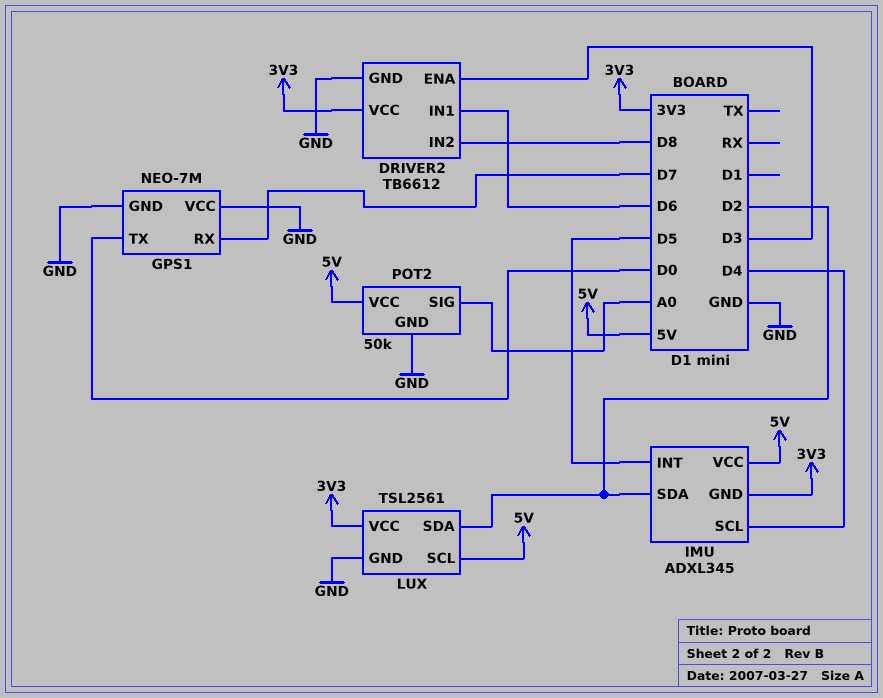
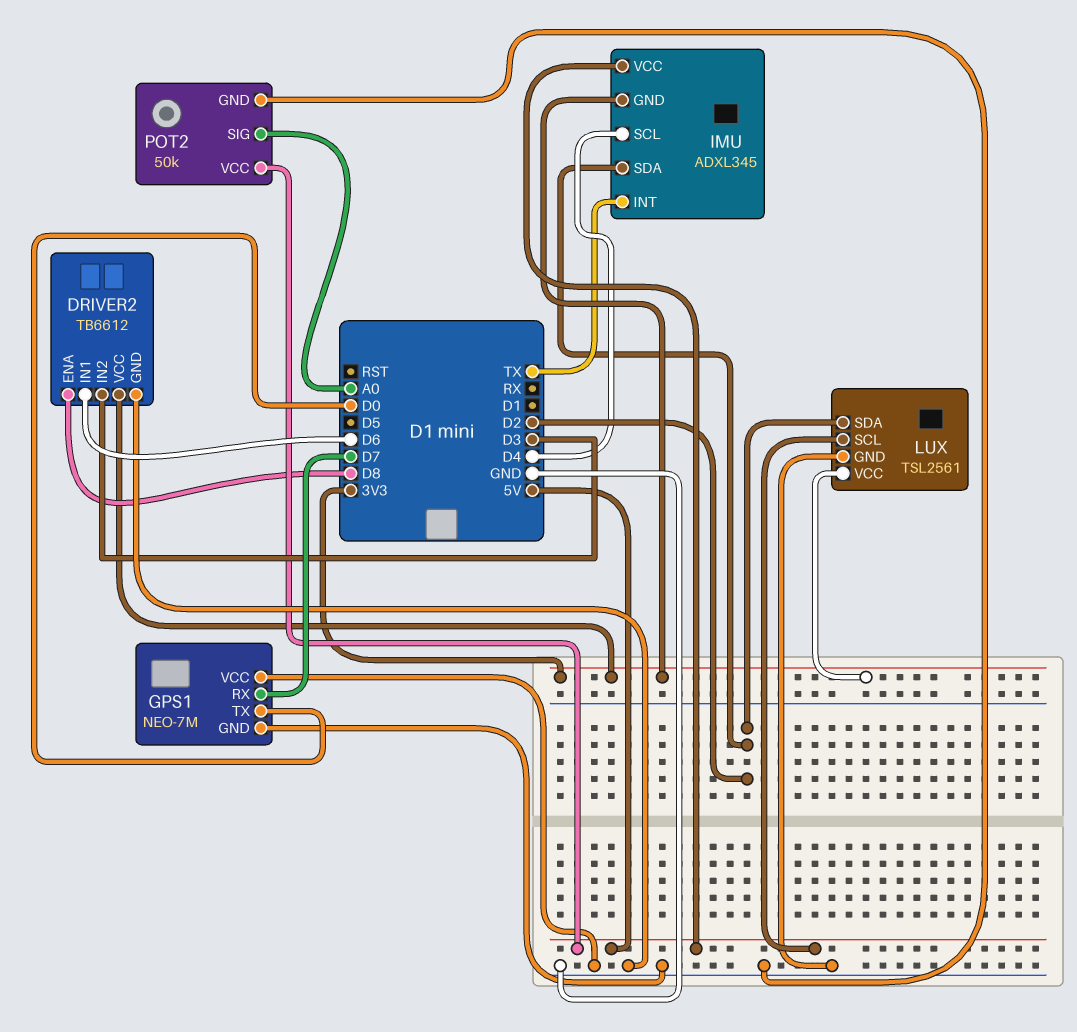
DRIVER2 pin ENA: D3 -> D8
DRIVER2 pin IN2: D8 -> D3
IMU pin INT: D5 -> TX

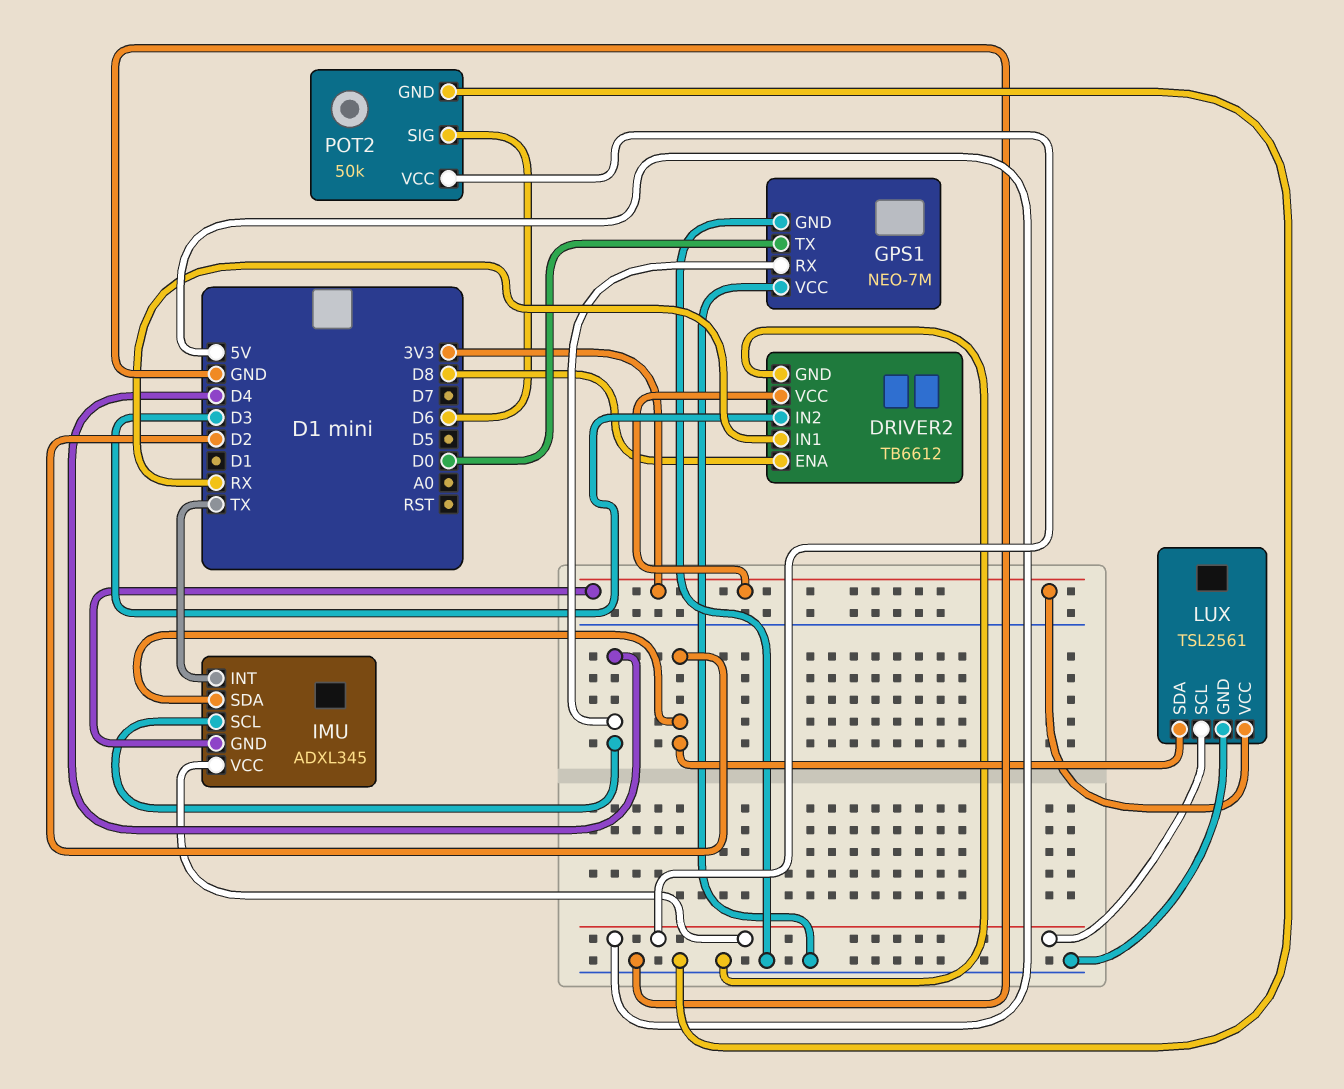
DRIVER2 pin IN1: D6 -> RX
GPS1 pin RX: D7 -> D4
POT2 pin SIG: A0 -> D6

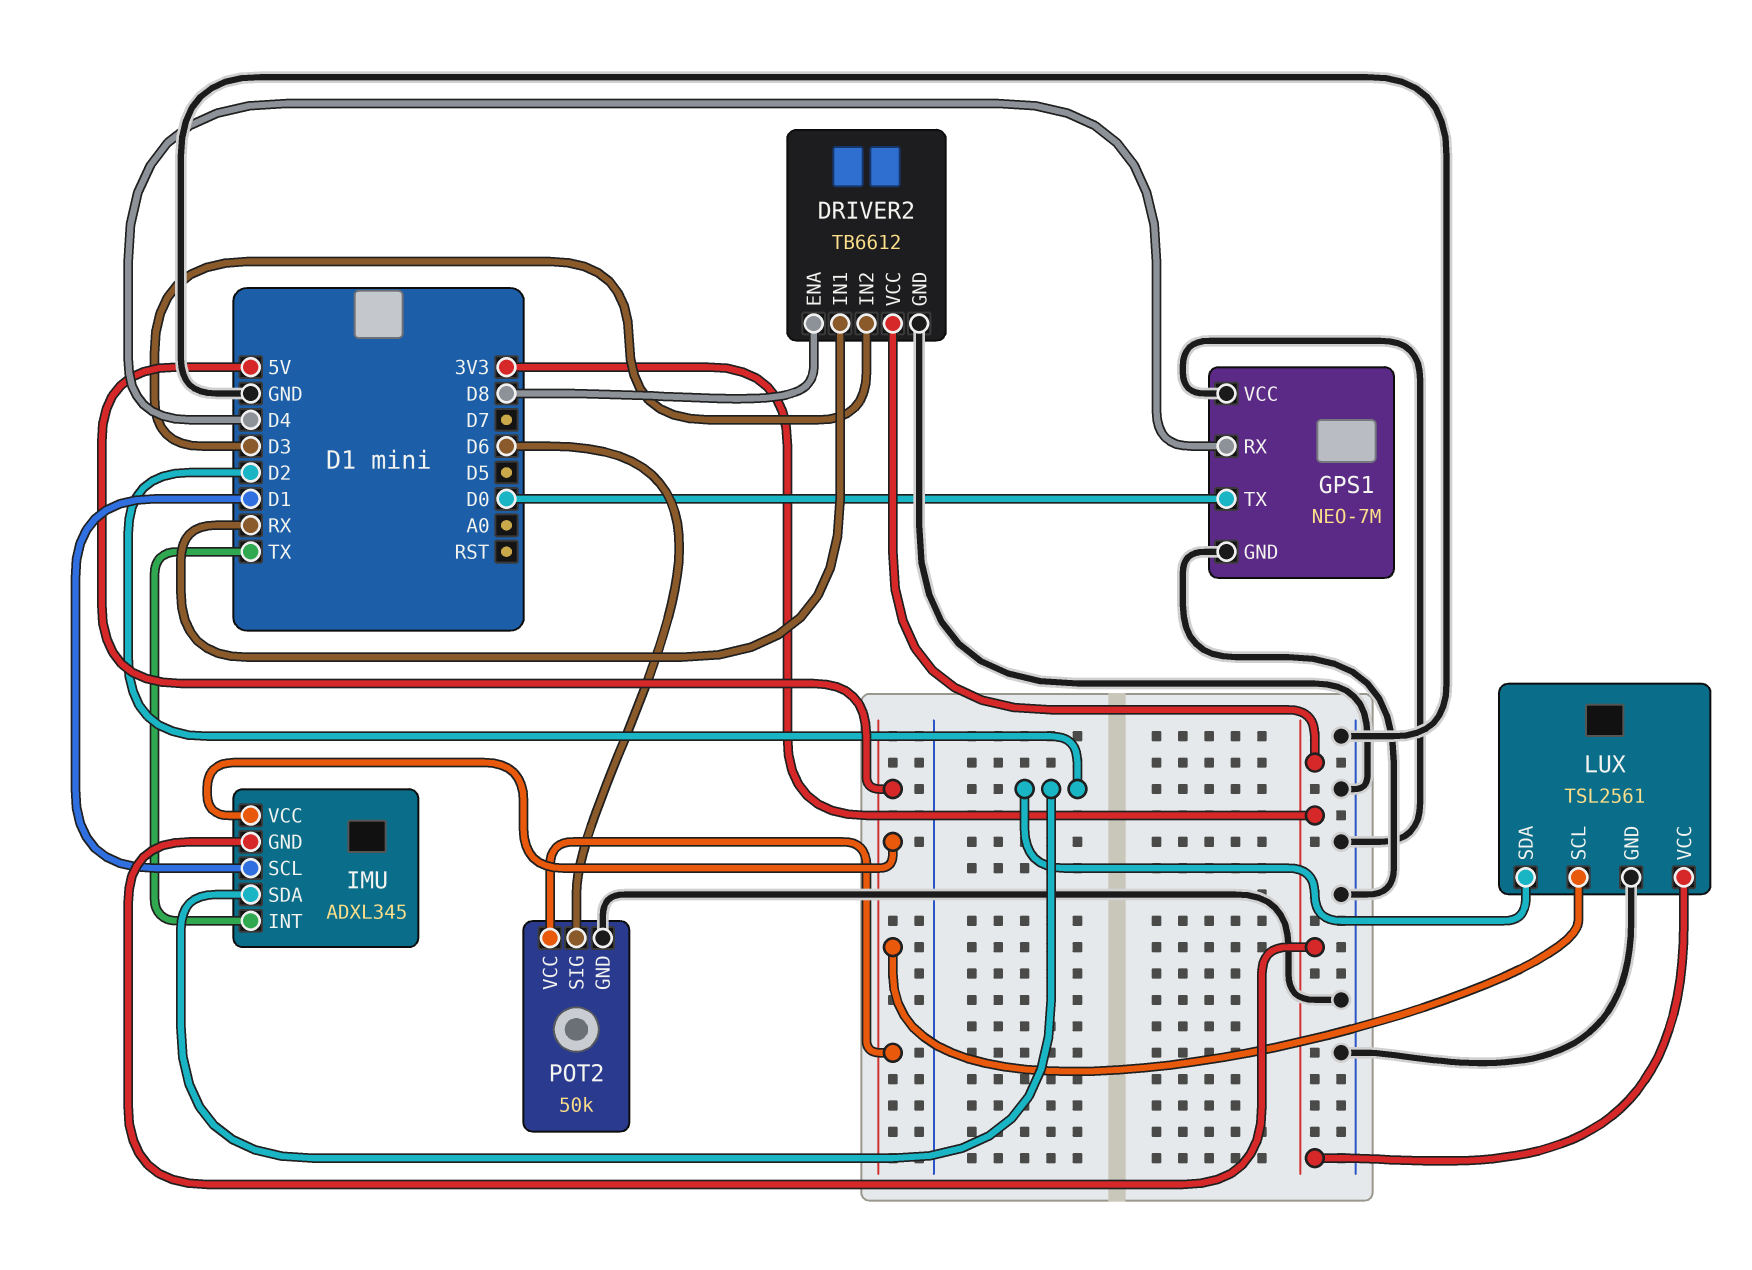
IMU pin SCL: D4 -> D1

